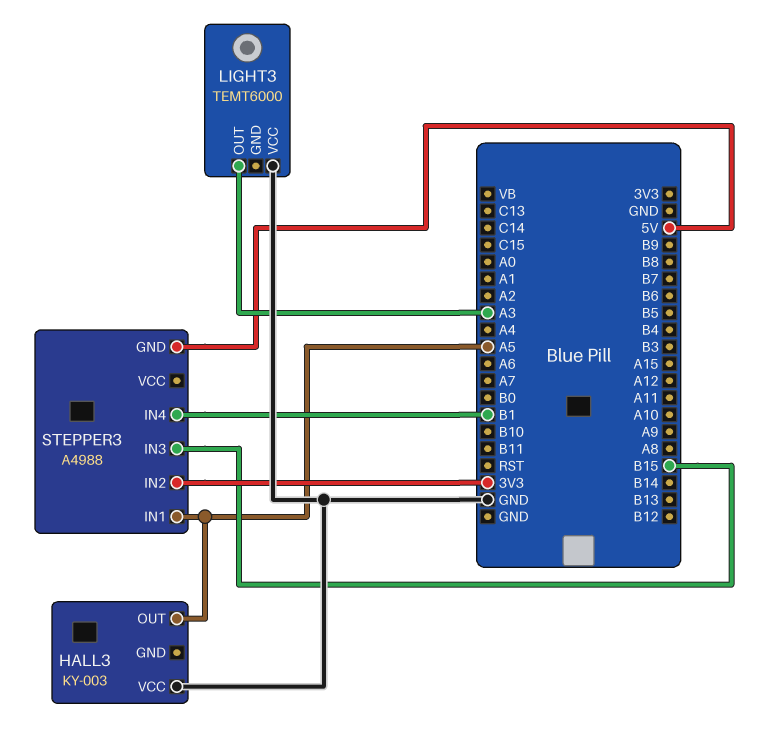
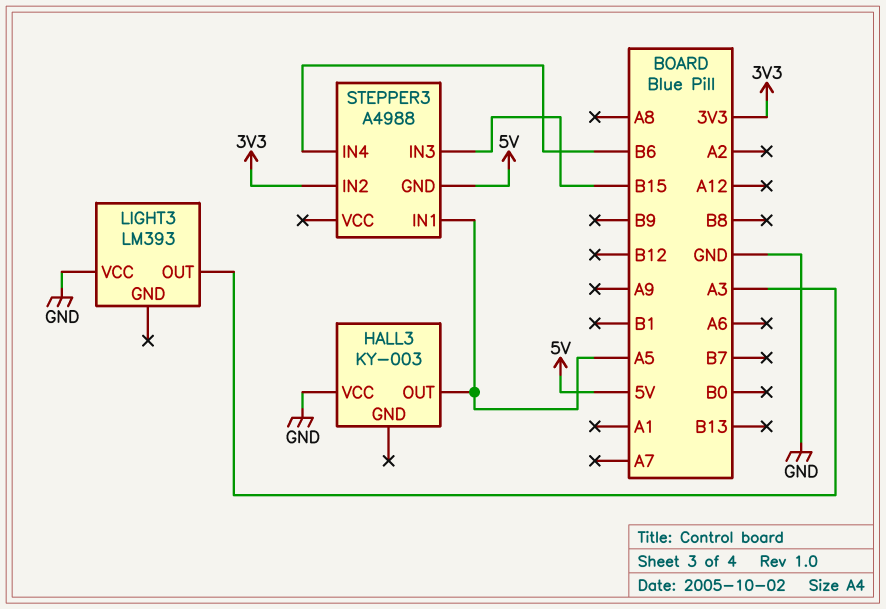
LIGHT3: TEMT6000 -> LM393
STEPPER3 pin IN4: B1 -> B6

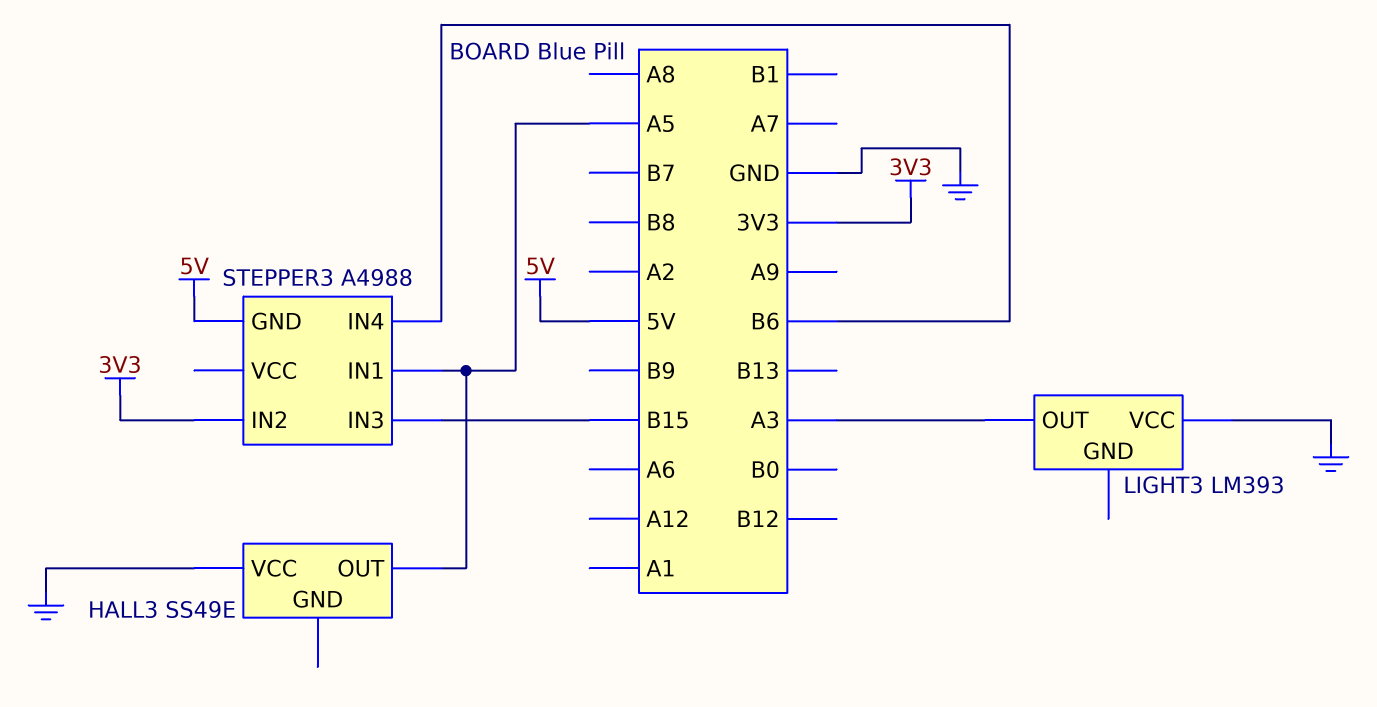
HALL3: KY-003 -> SS49E

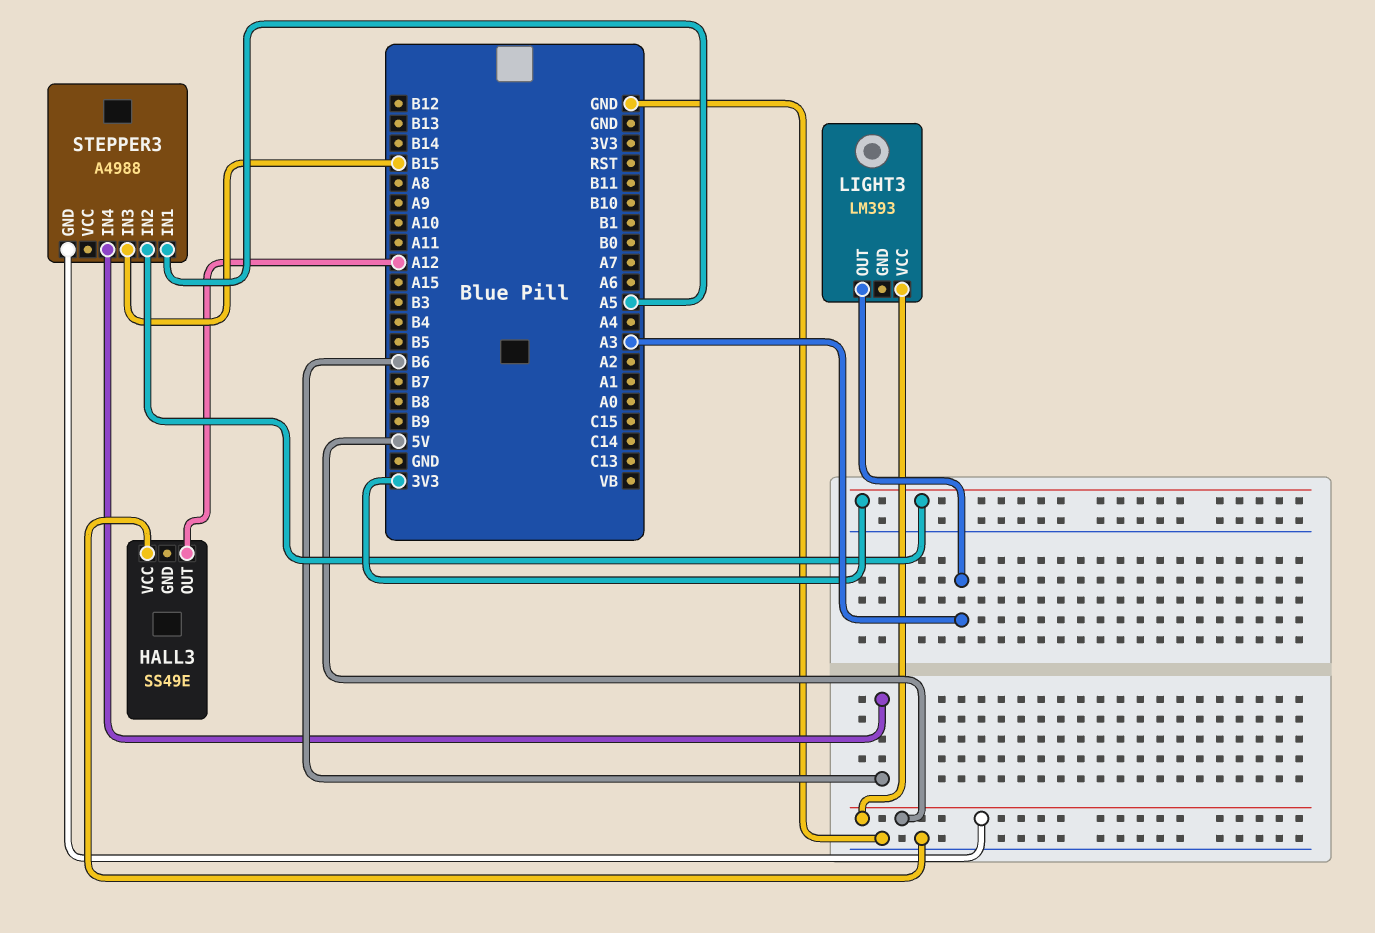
HALL3 pin OUT: A5 -> A12
LIGHT3 pin VCC: GND -> 5V

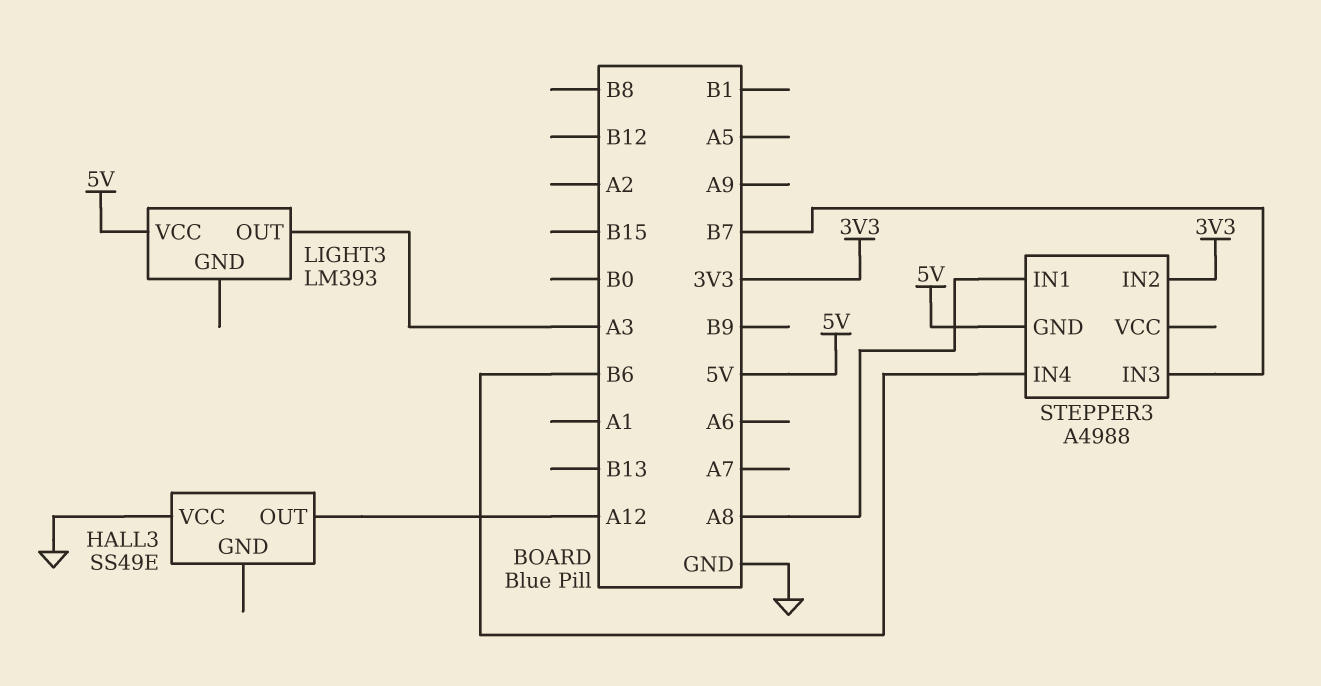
STEPPER3 pin IN1: A5 -> A8
STEPPER3 pin IN3: B15 -> B7

